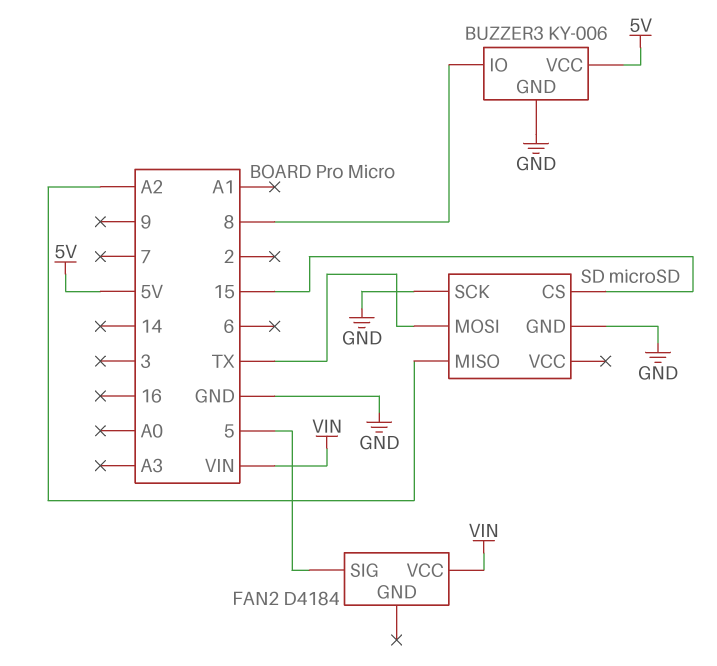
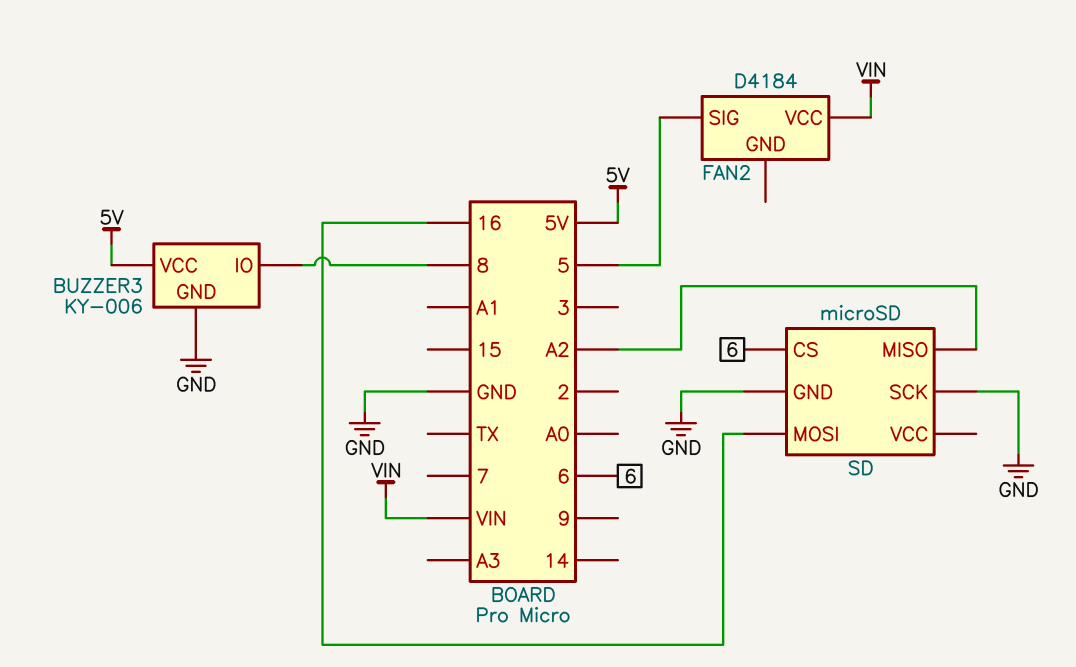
SD pin CS: 15 -> 6
SD pin MOSI: TX -> 16

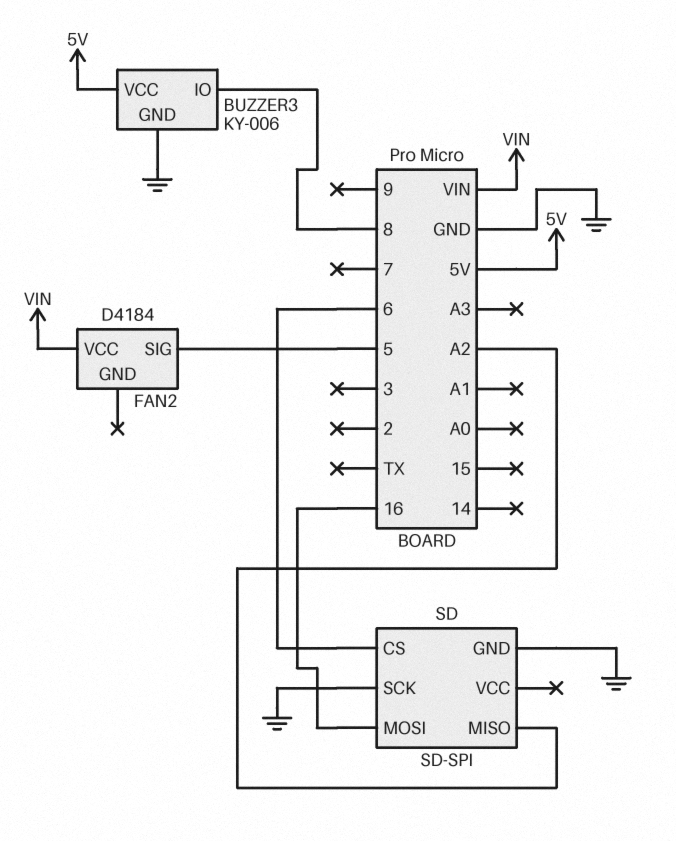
SD: microSD -> SD-SPI

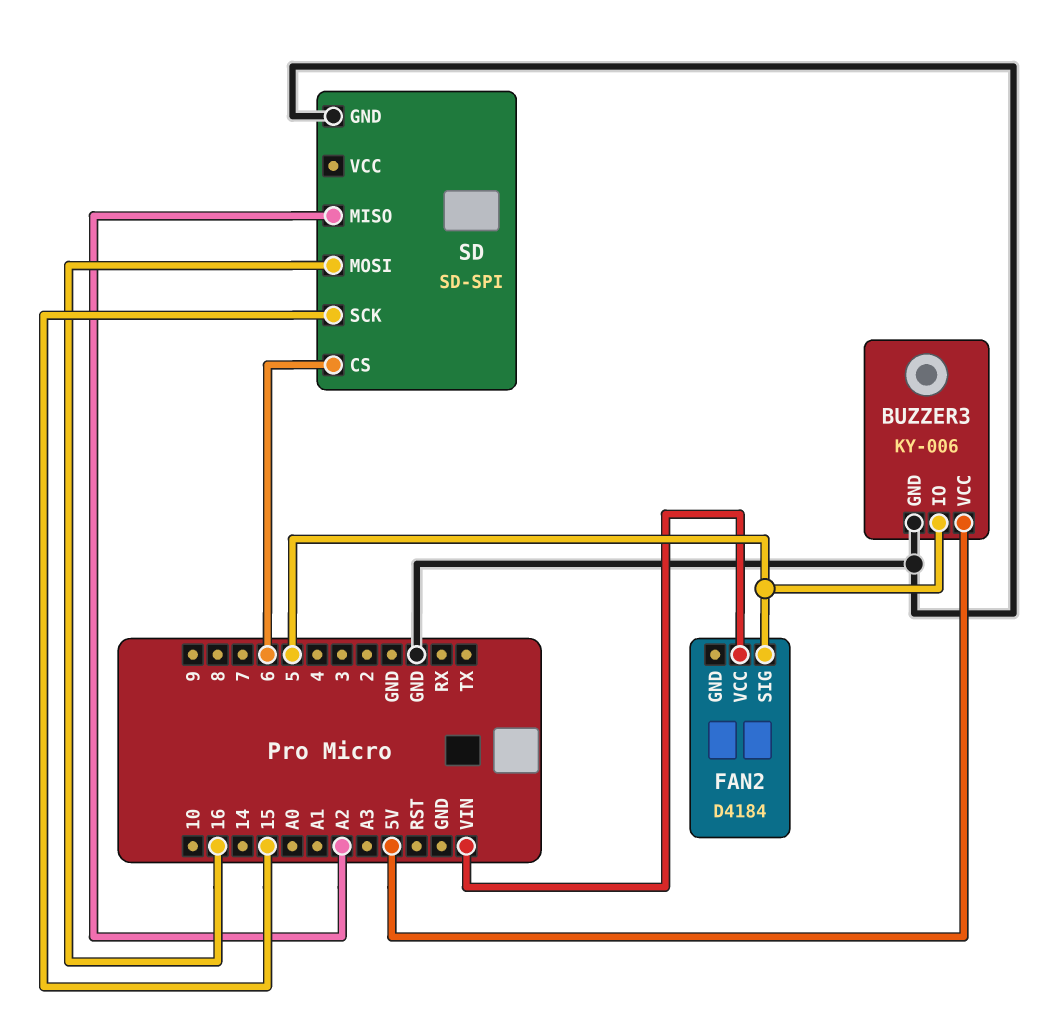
BUZZER3 pin IO: 8 -> 5
SD pin SCK: GND -> 15

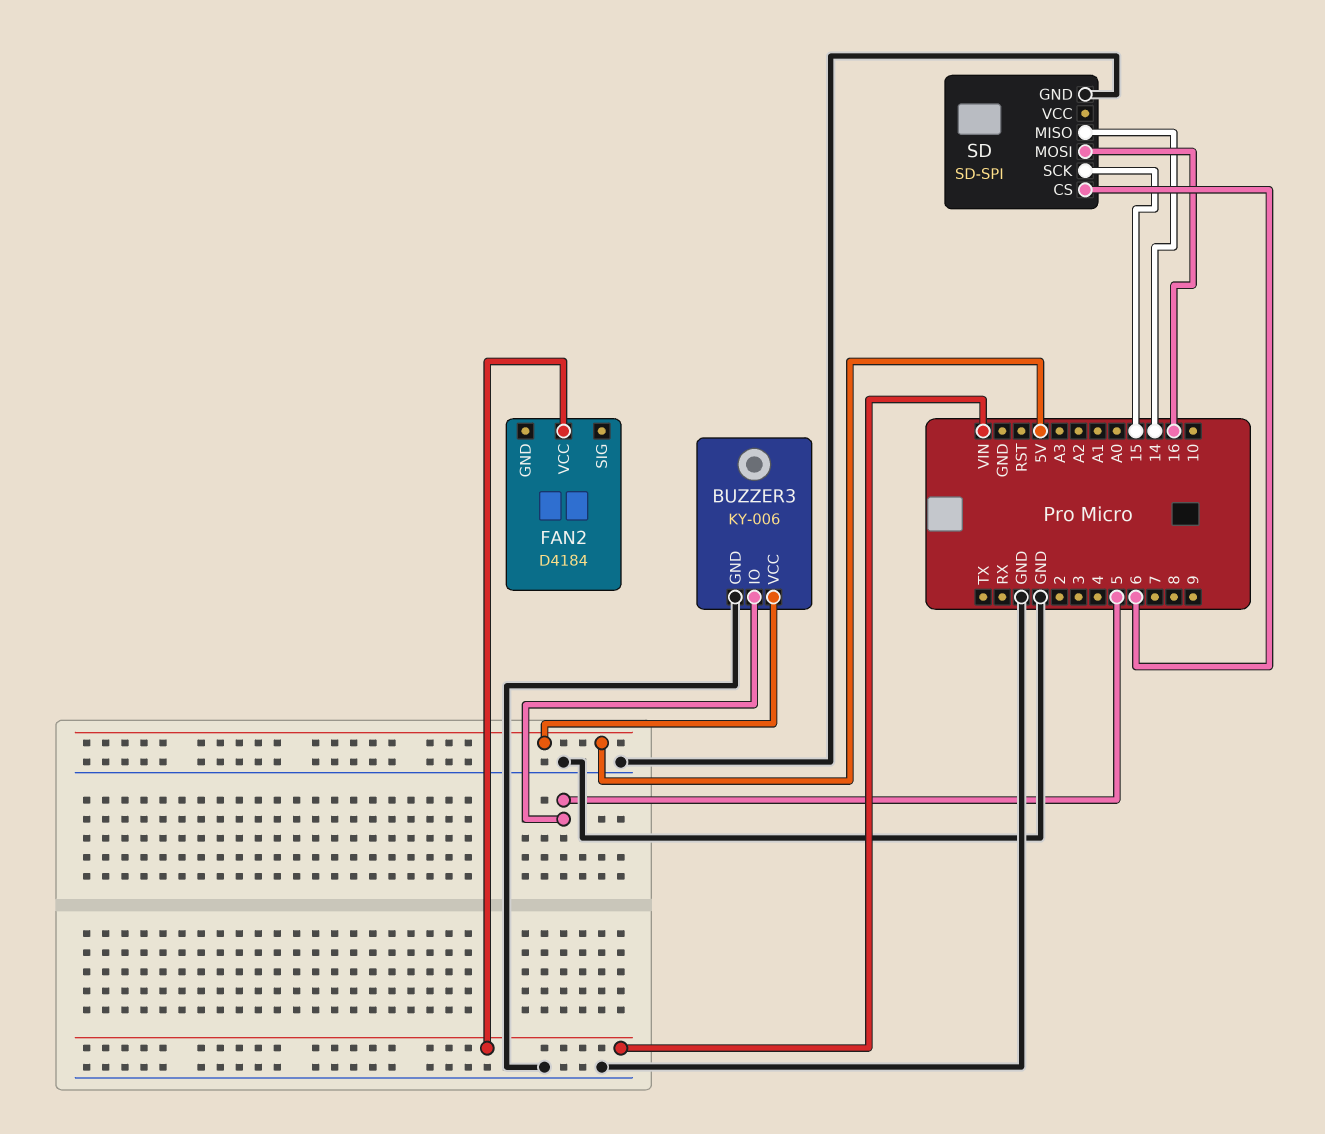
FAN2 pin SIG: 5 -> none
SD pin MISO: A2 -> 14

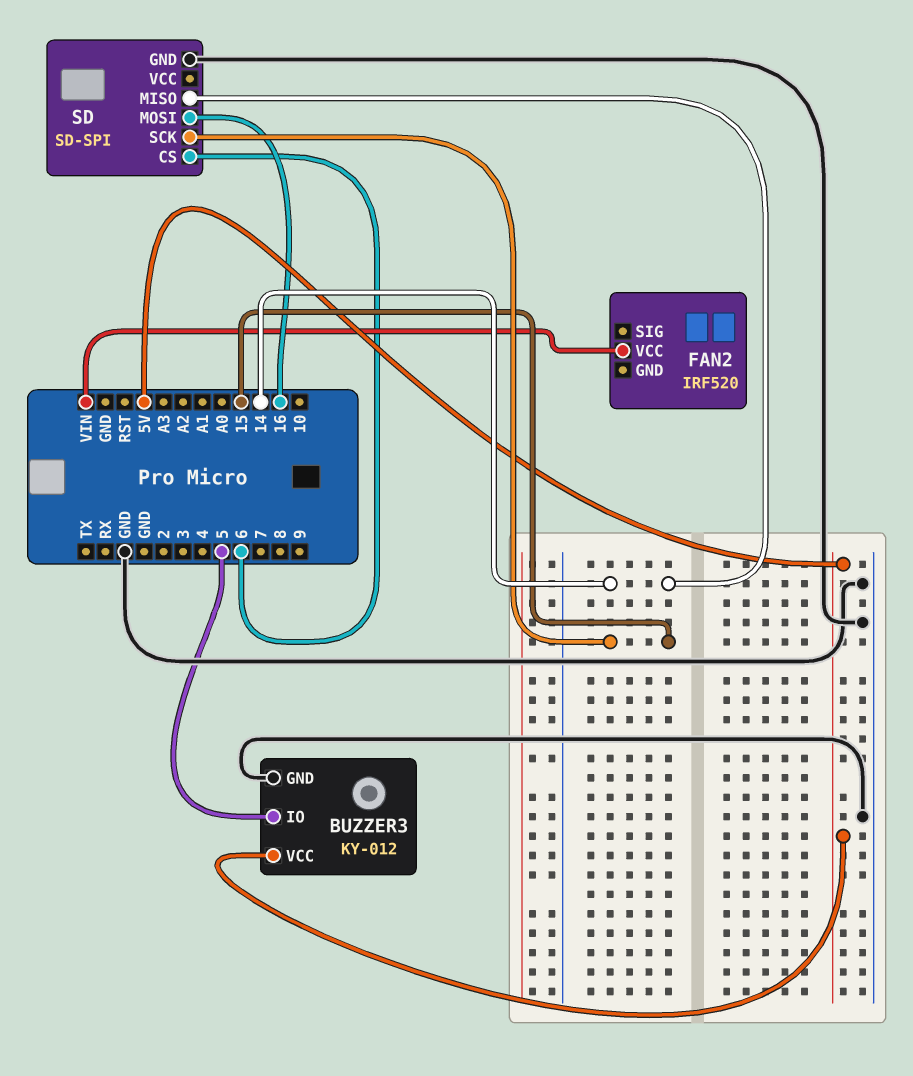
BUZZER3: KY-006 -> KY-012
FAN2: D4184 -> IRF520

